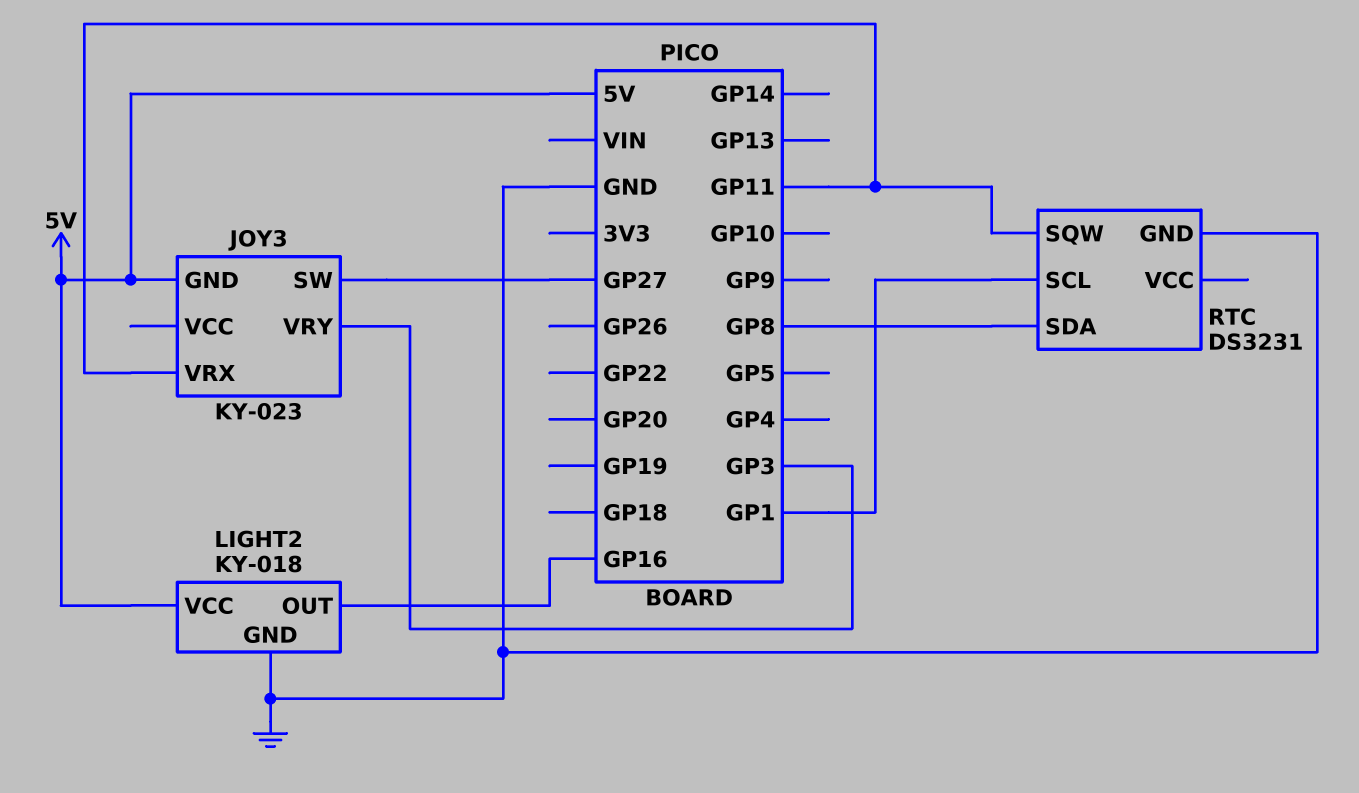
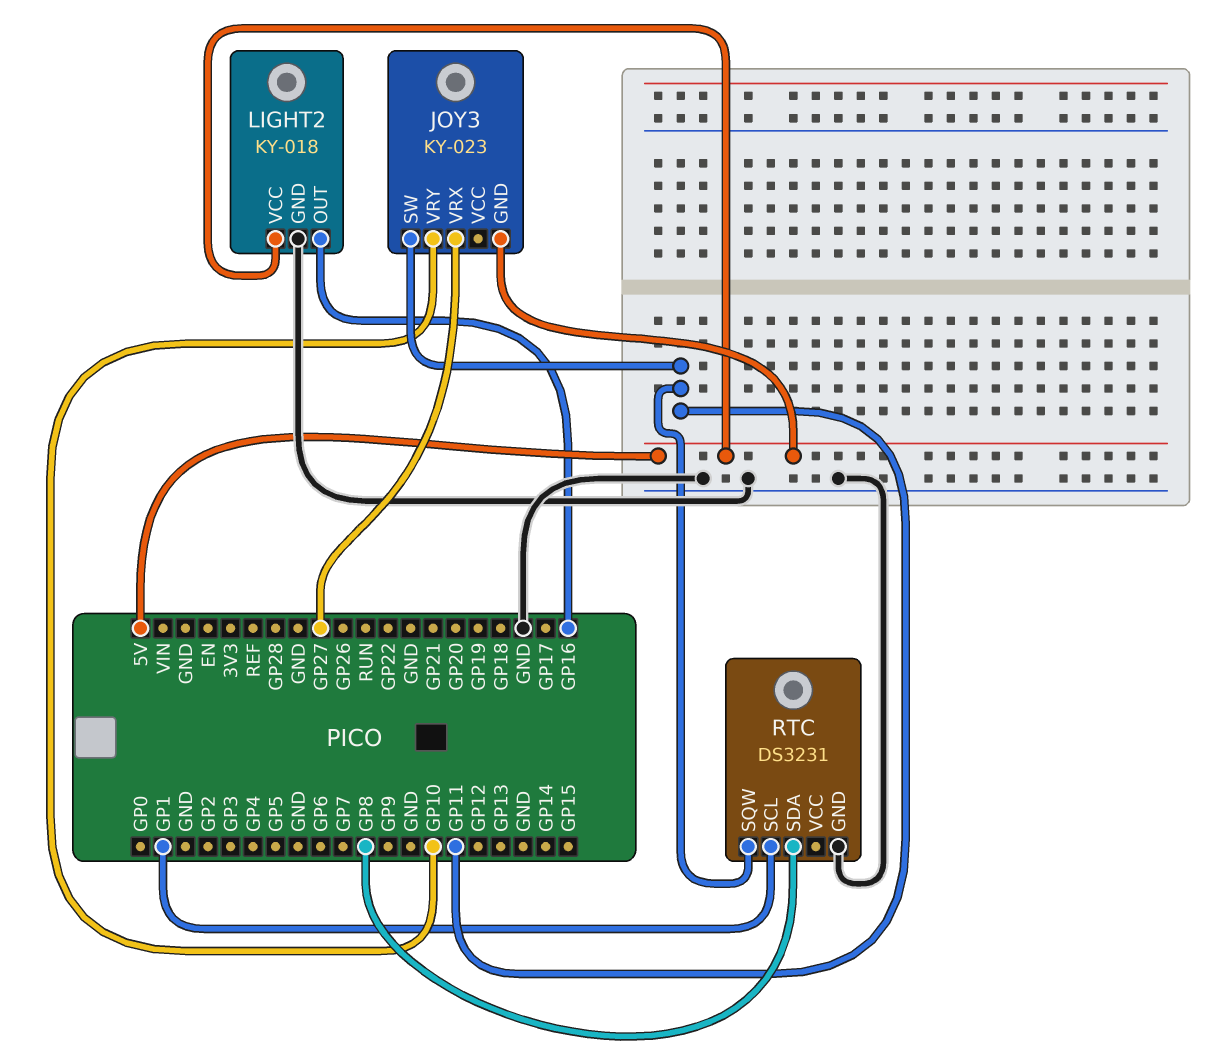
JOY3 pin SW: GP27 -> GP11
JOY3 pin VRX: GP11 -> GP27
JOY3 pin VRY: GP3 -> GP10

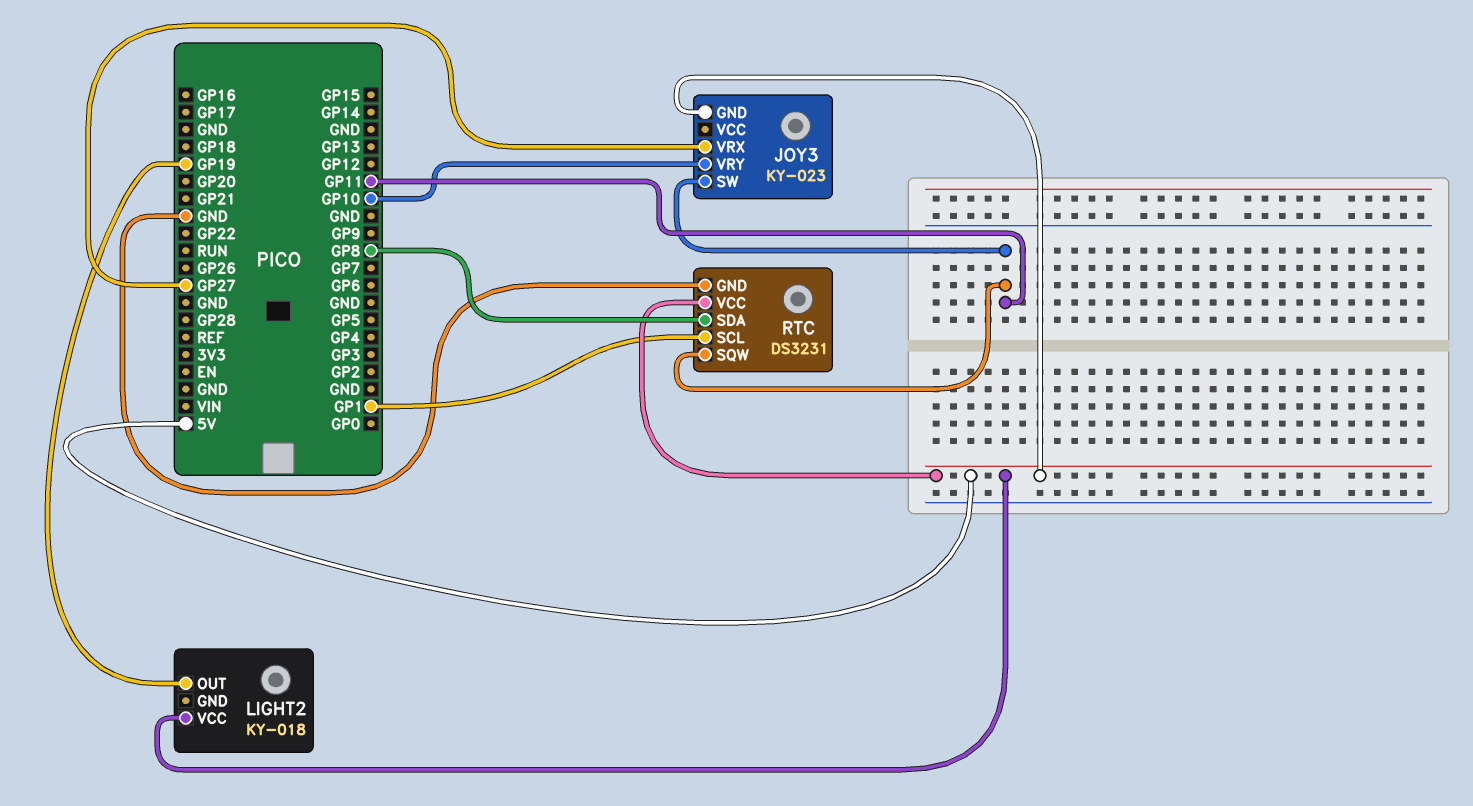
LIGHT2 pin GND: GND -> none
LIGHT2 pin OUT: GP16 -> GP19
RTC pin VCC: none -> 5V

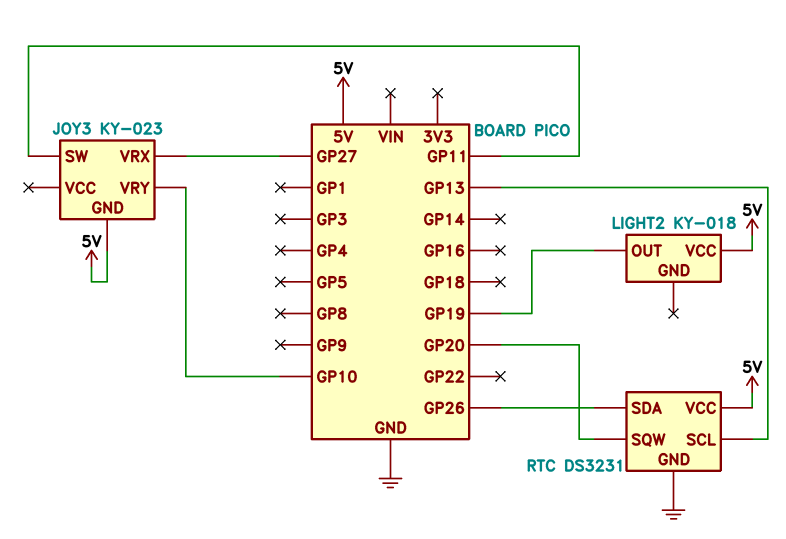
RTC pin SCL: GP1 -> GP13
RTC pin SDA: GP8 -> GP26
RTC pin SQW: GP11 -> GP20

